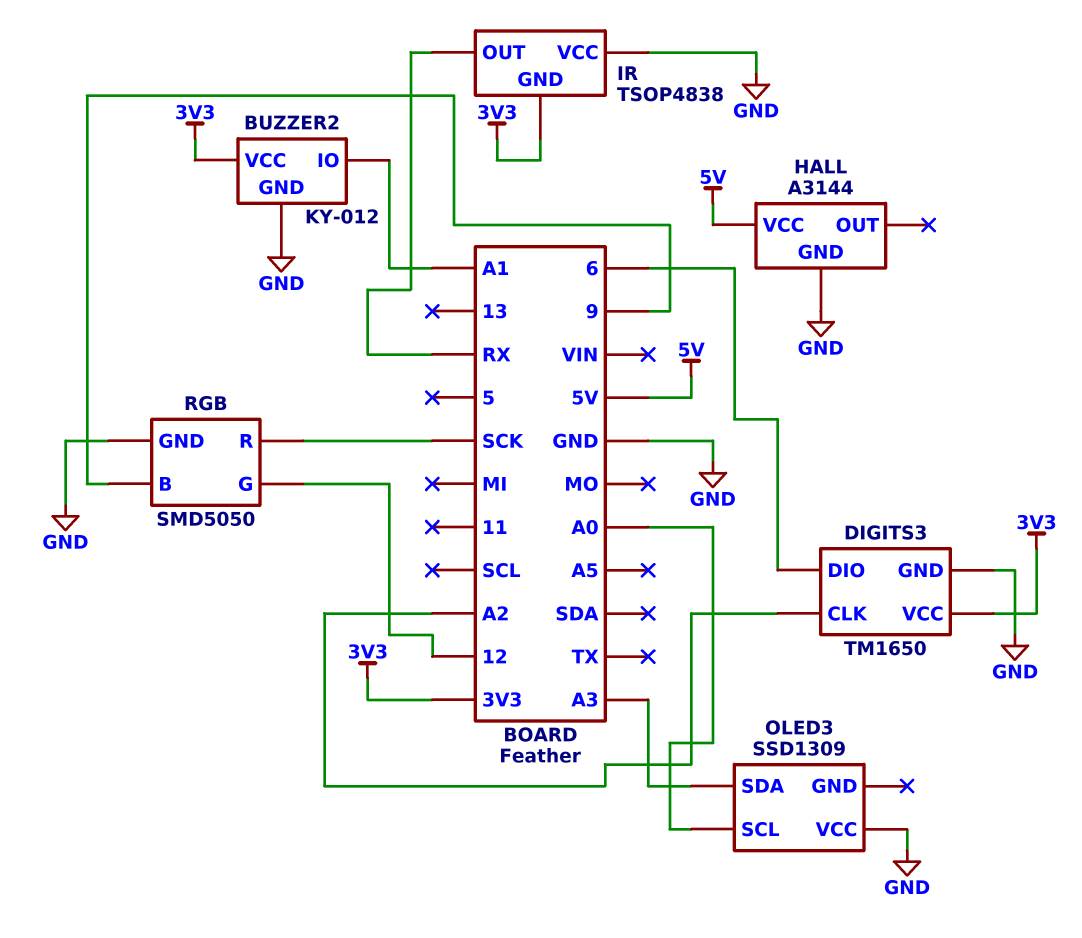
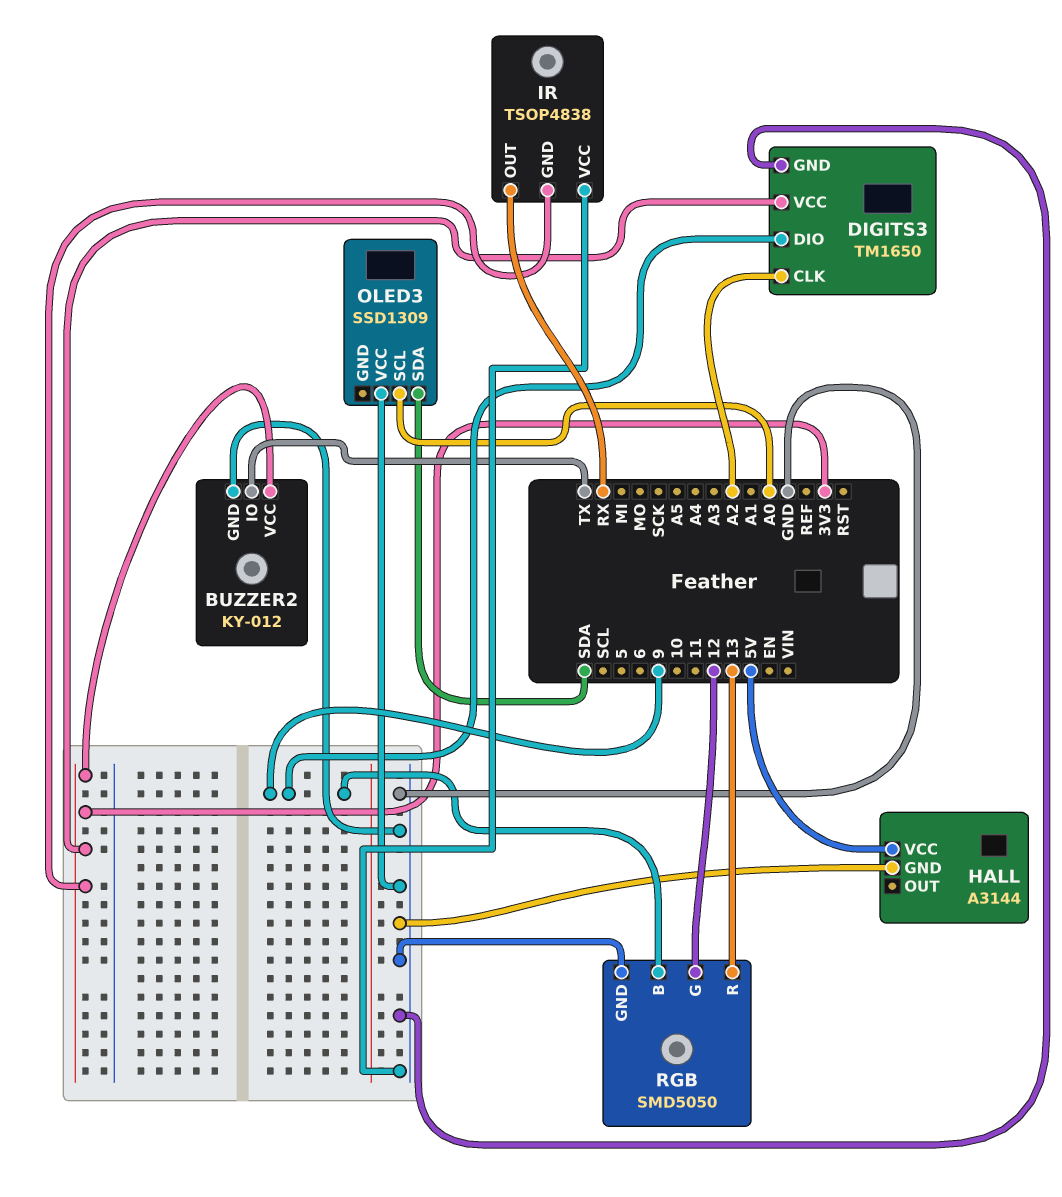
BUZZER2 pin IO: A1 -> TX
DIGITS3 pin DIO: 6 -> 9
OLED3 pin SDA: A3 -> SDA
RGB pin R: SCK -> 13

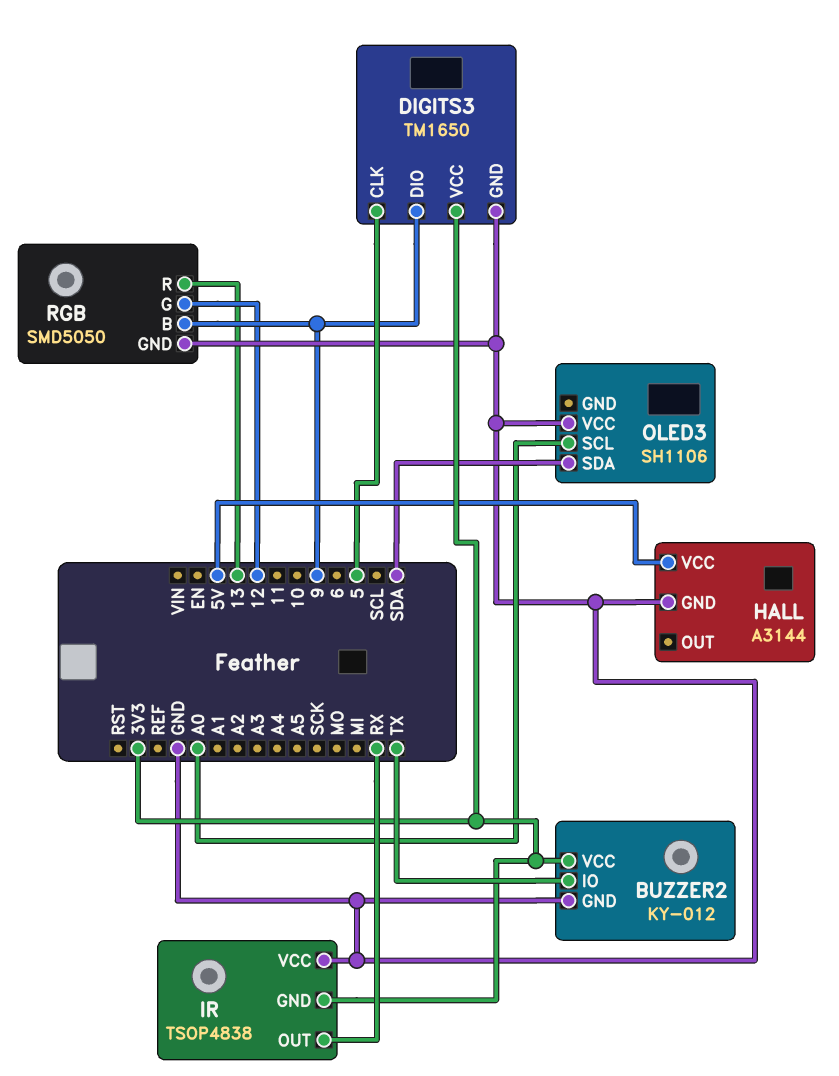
DIGITS3 pin CLK: A2 -> 5
OLED3: SSD1309 -> SH1106

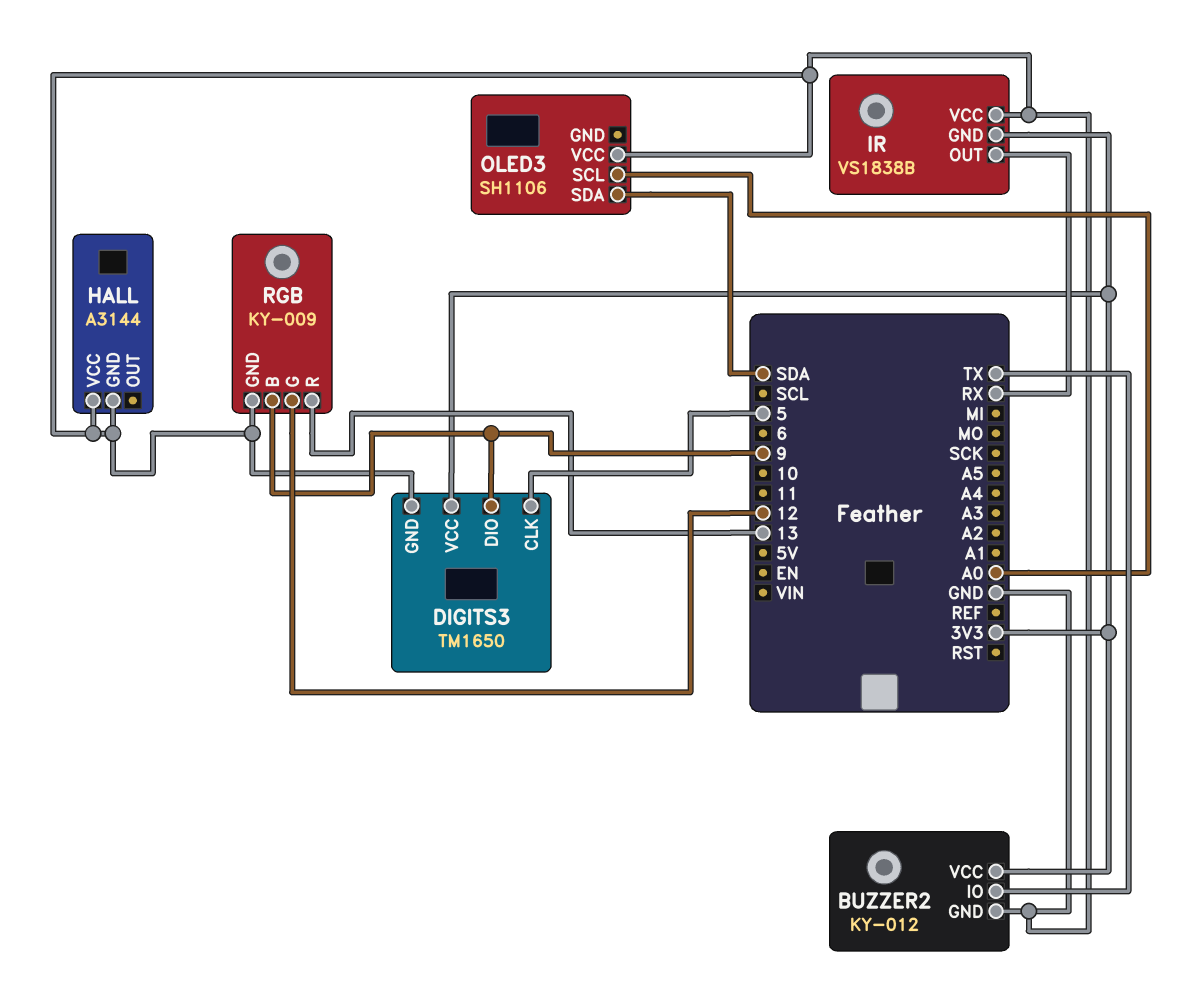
HALL pin VCC: 5V -> GND
IR: TSOP4838 -> VS1838B
RGB: SMD5050 -> KY-009

